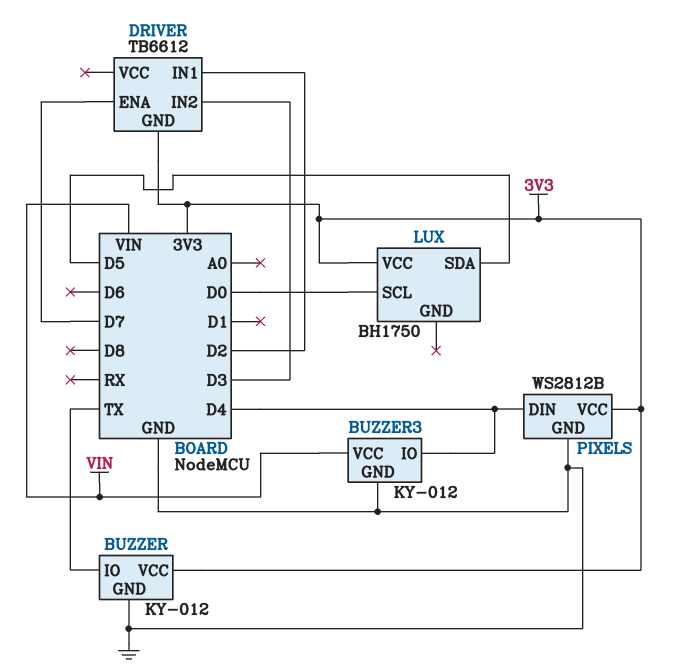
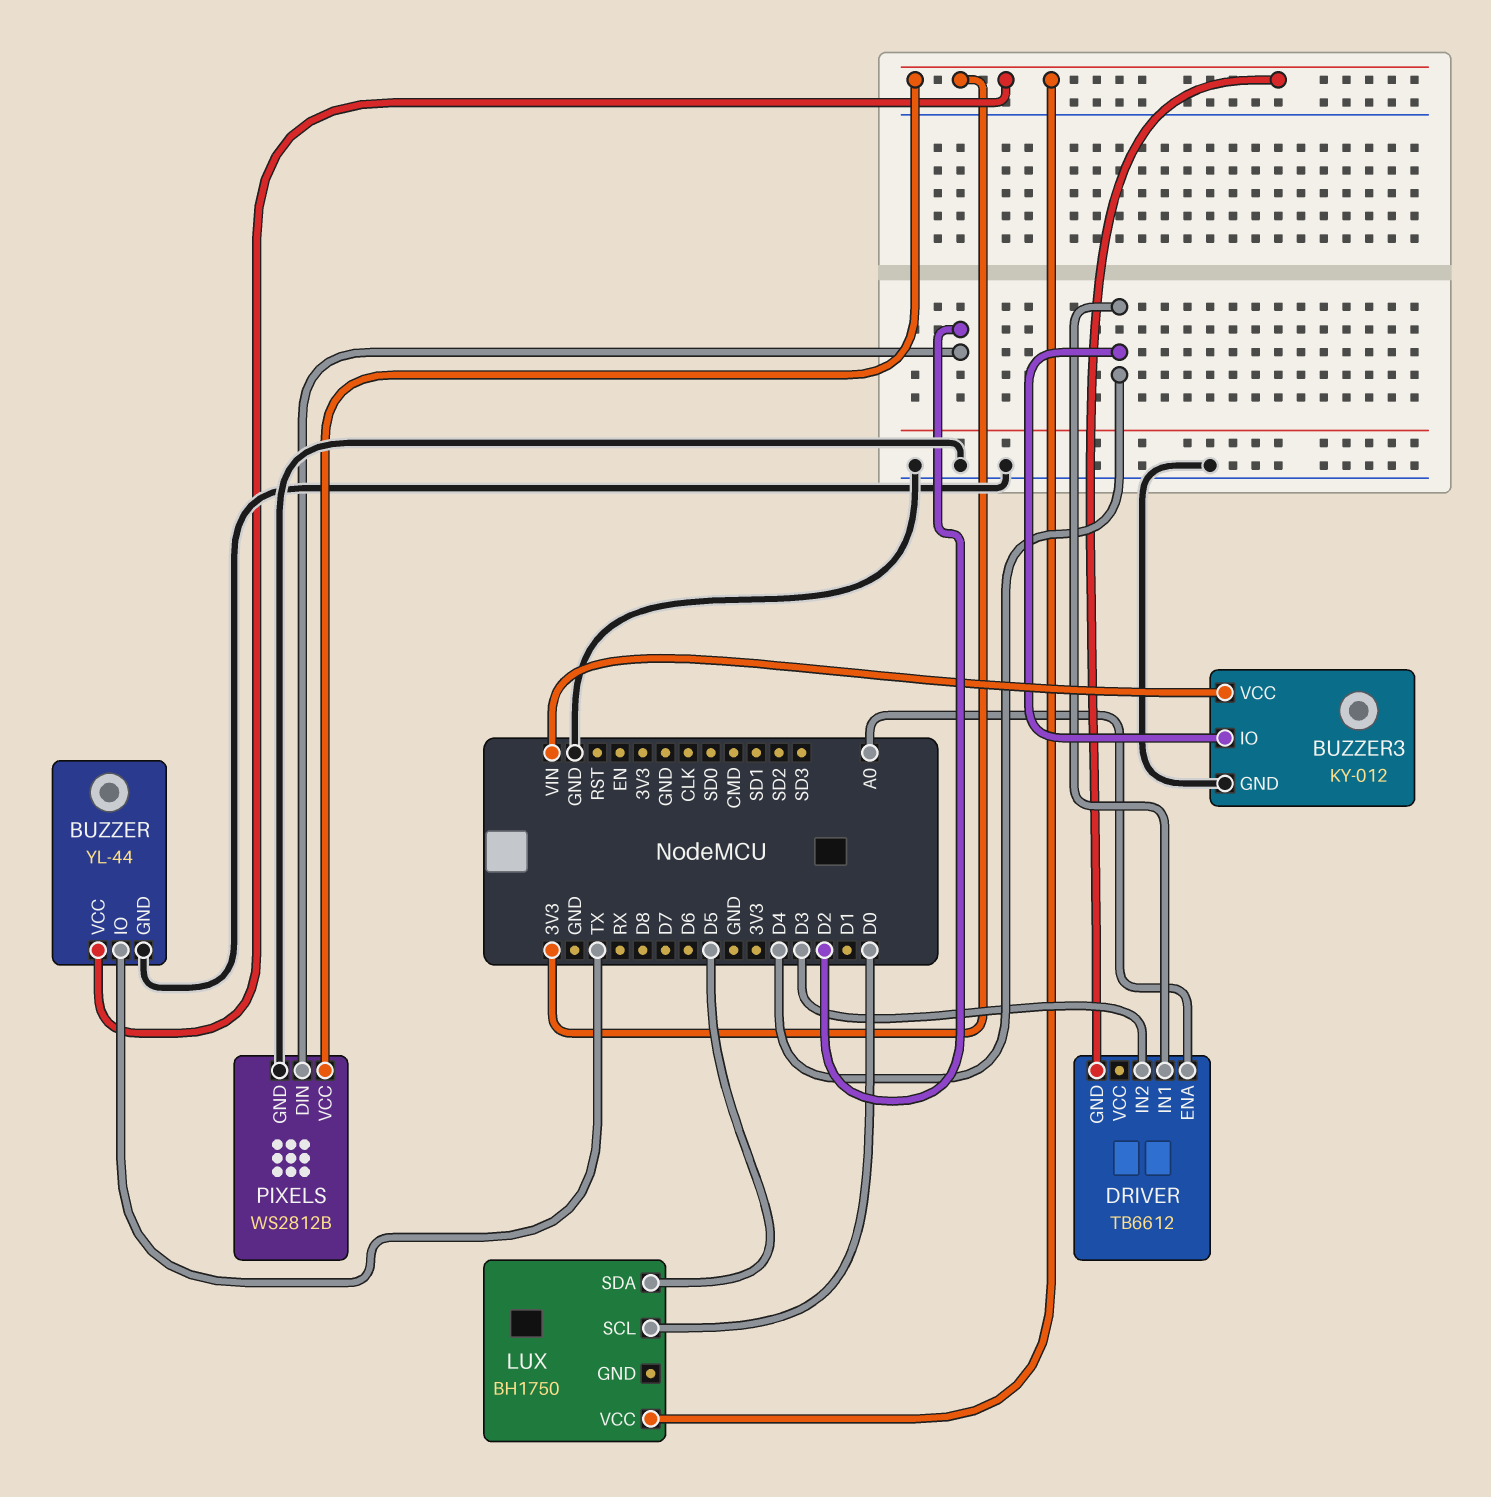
BUZZER: KY-012 -> YL-44
DRIVER pin ENA: D7 -> A0
DRIVER pin IN1: D2 -> D4
PIXELS pin DIN: D4 -> D2

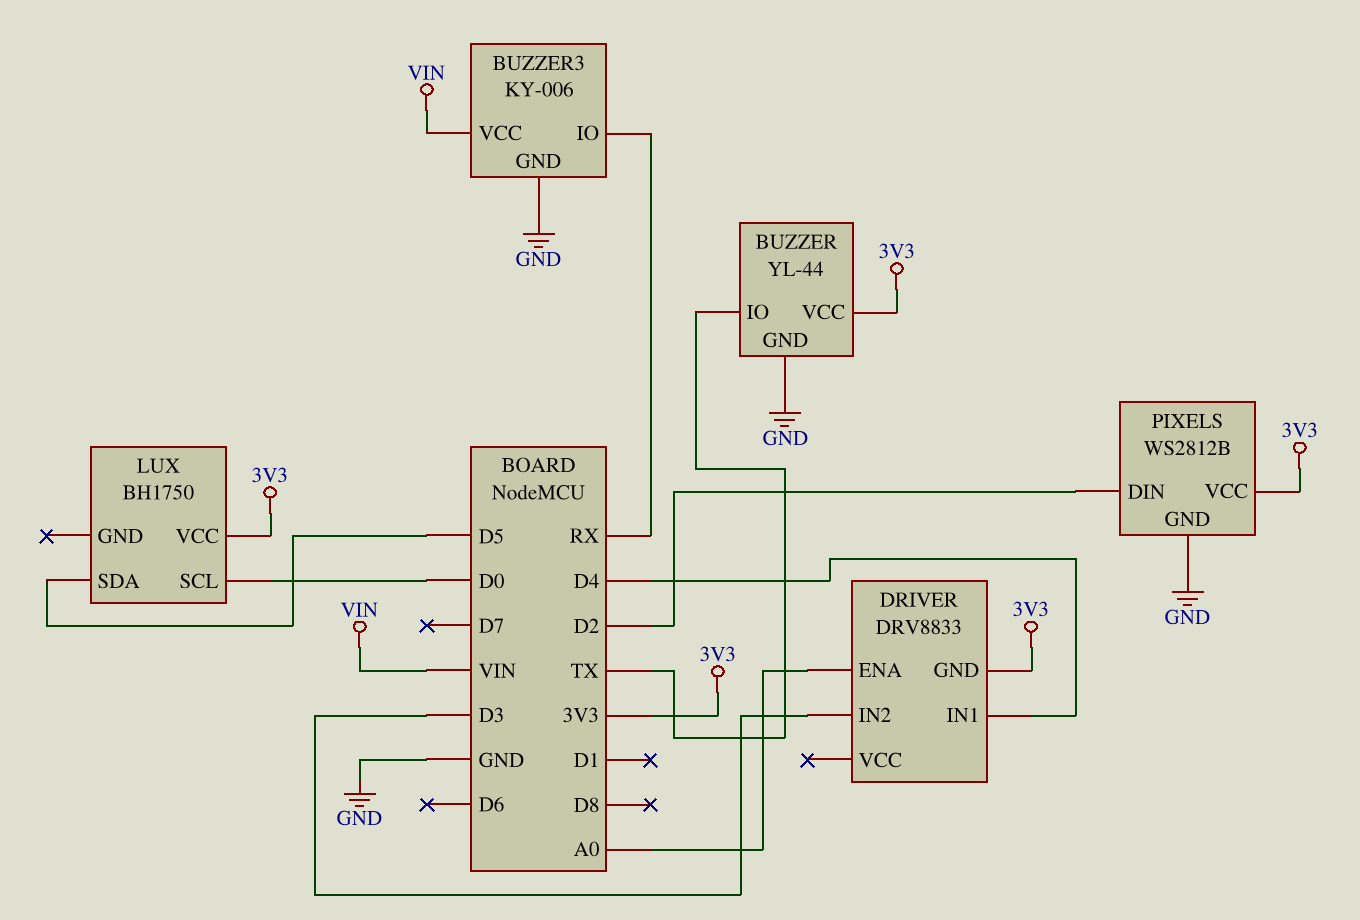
BUZZER3: KY-012 -> KY-006
BUZZER3 pin IO: D4 -> RX
DRIVER: TB6612 -> DRV8833

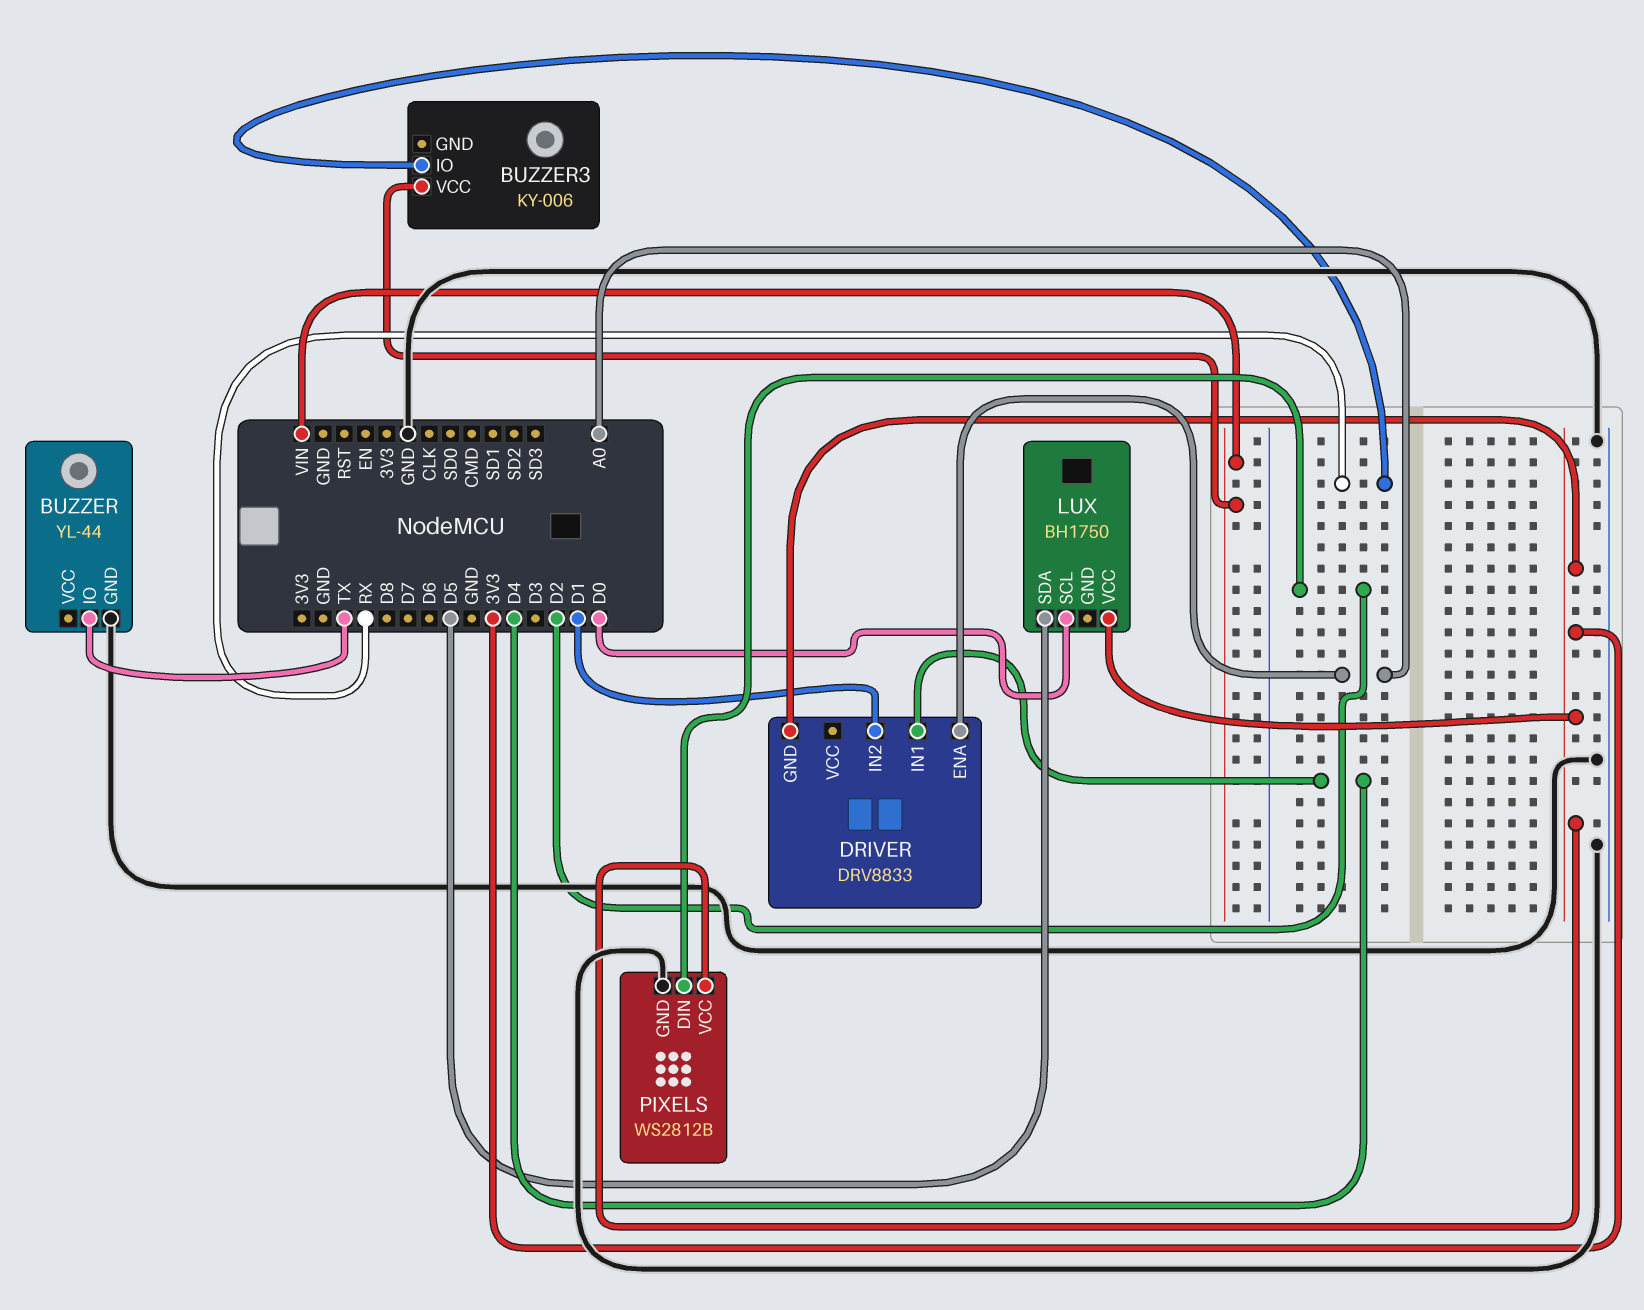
BUZZER pin VCC: 3V3 -> none
BUZZER3 pin GND: GND -> none
DRIVER pin IN2: D3 -> D1

